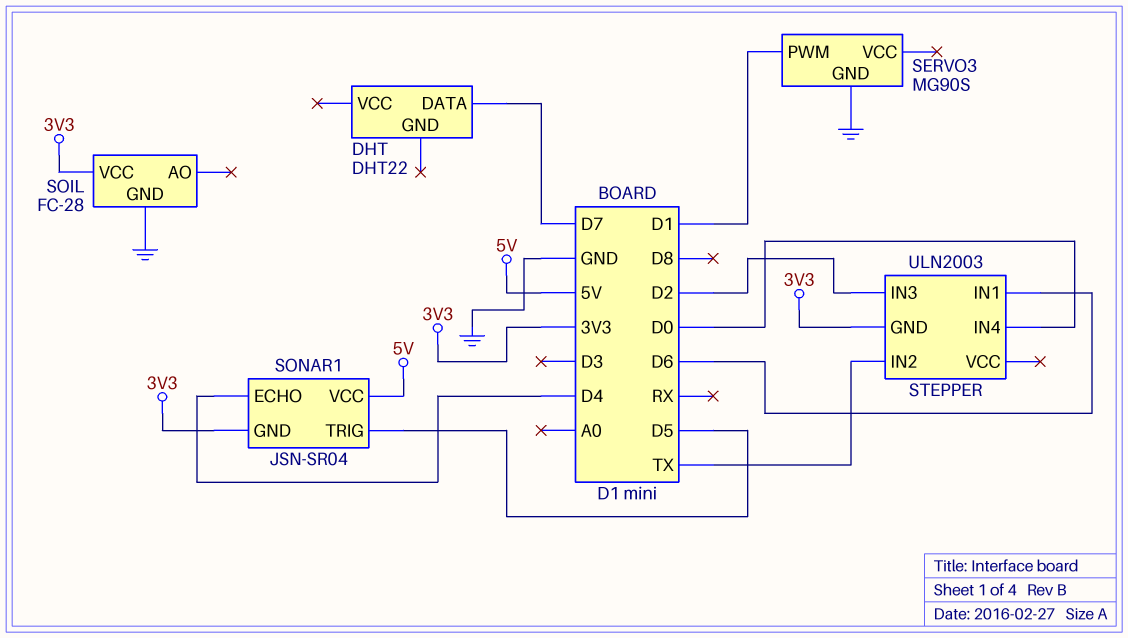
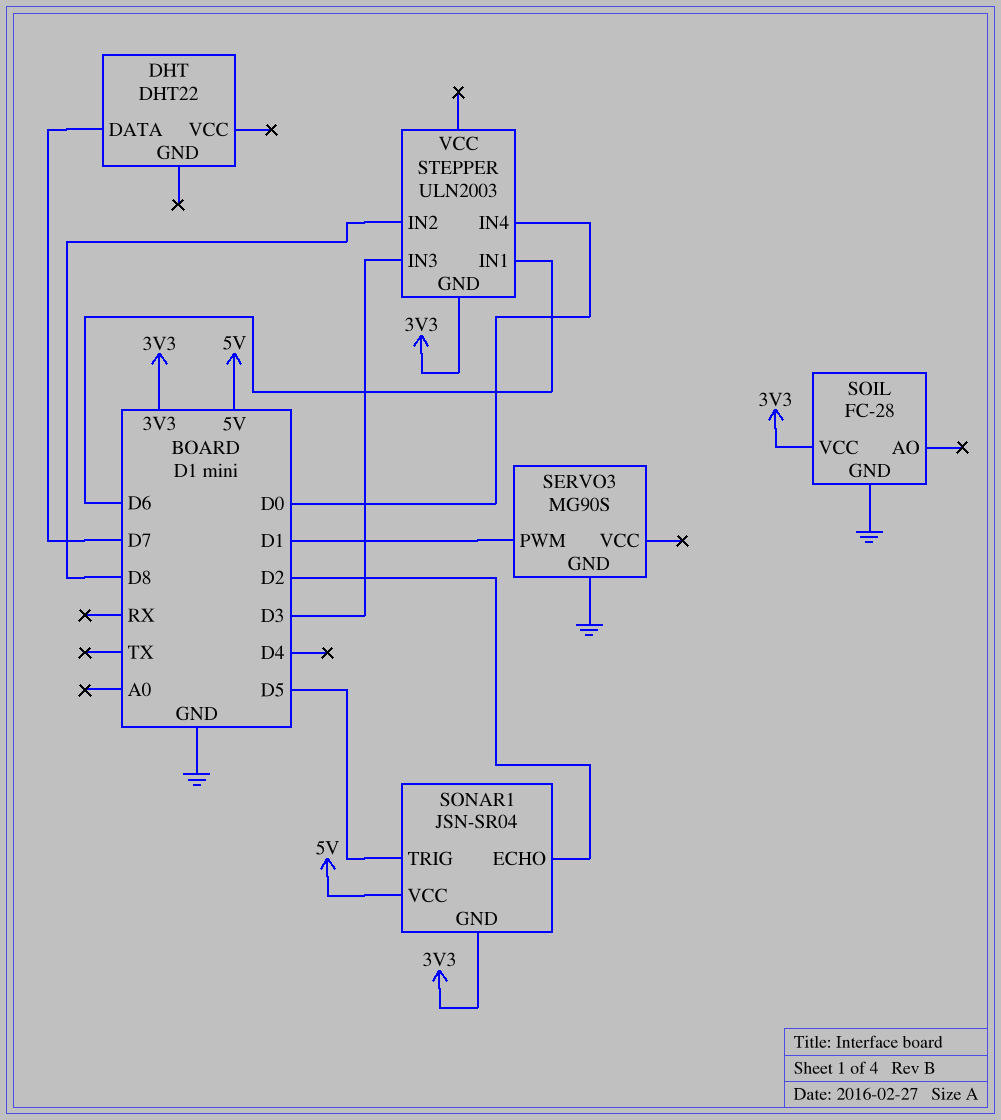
SONAR1 pin ECHO: D4 -> D2
STEPPER pin IN2: TX -> D8
STEPPER pin IN3: D2 -> D3

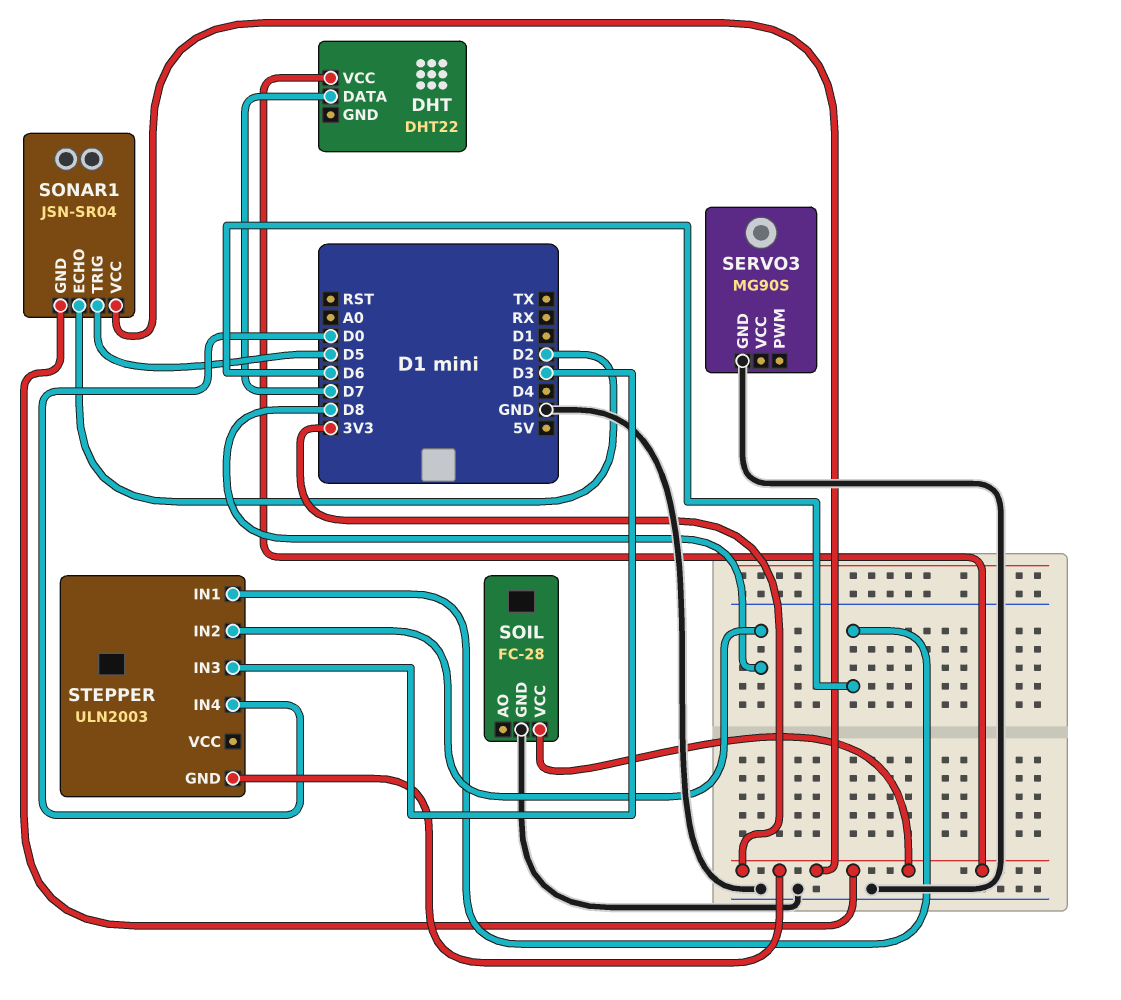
DHT pin VCC: none -> 3V3
SERVO3 pin PWM: D1 -> none
SONAR1 pin VCC: 5V -> 3V3

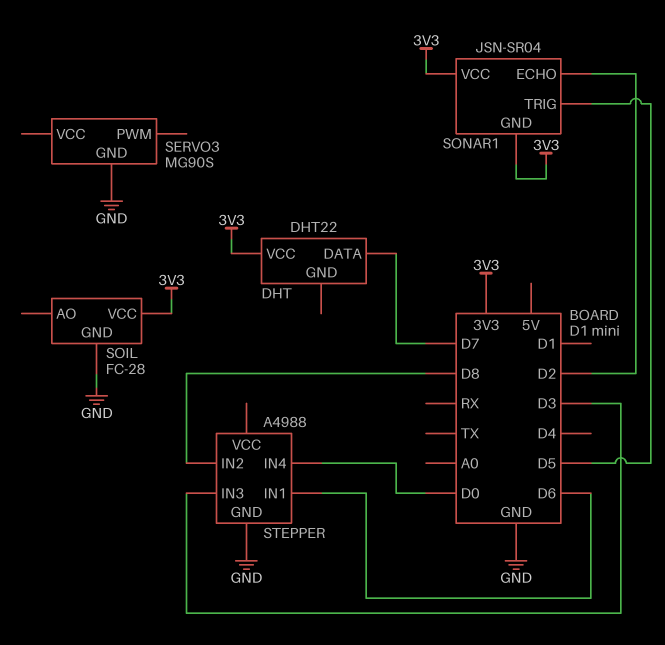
STEPPER: ULN2003 -> A4988
STEPPER pin GND: 3V3 -> GND

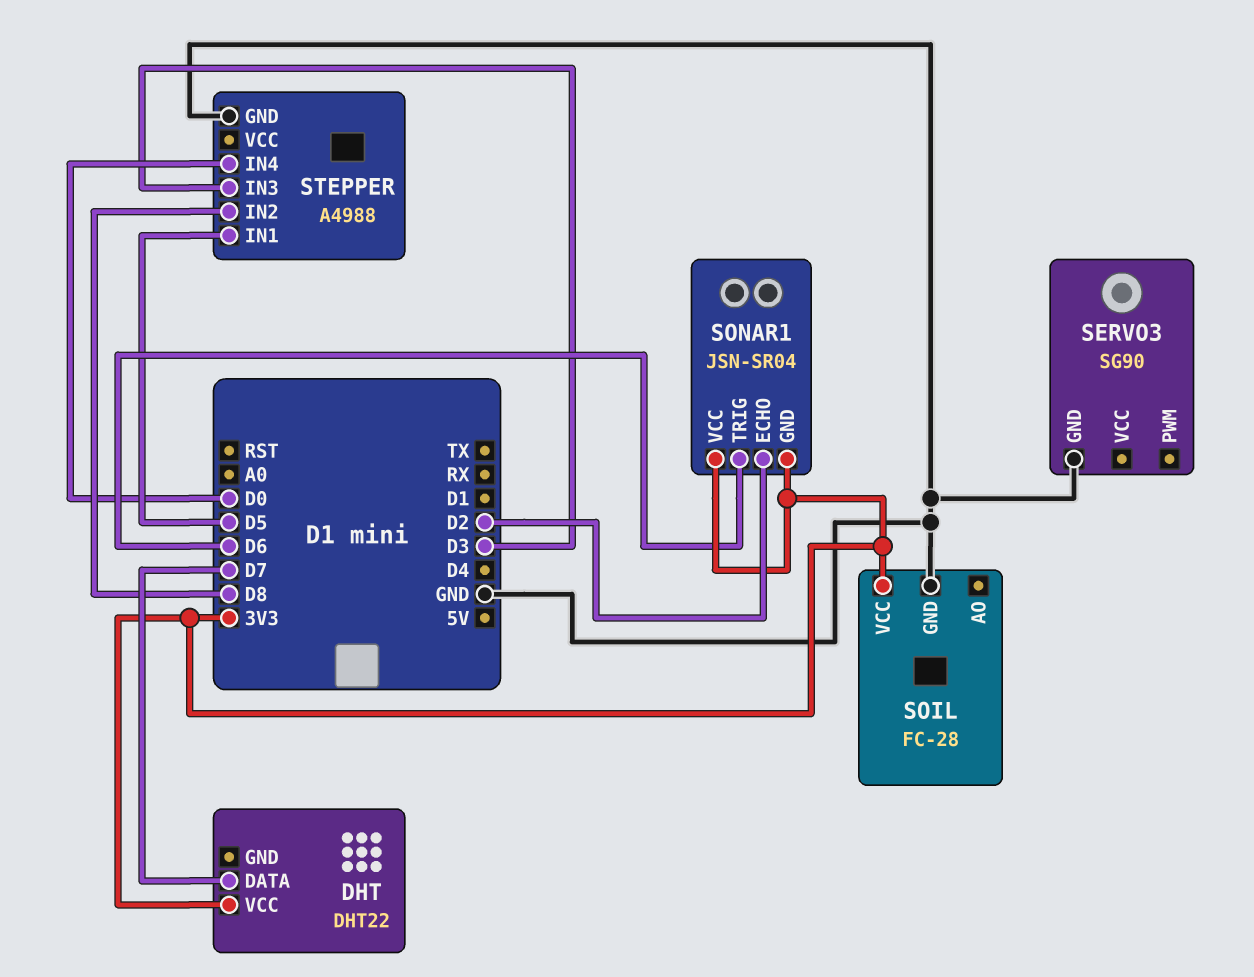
SERVO3: MG90S -> SG90
SONAR1 pin TRIG: D5 -> D6
STEPPER pin IN1: D6 -> D5

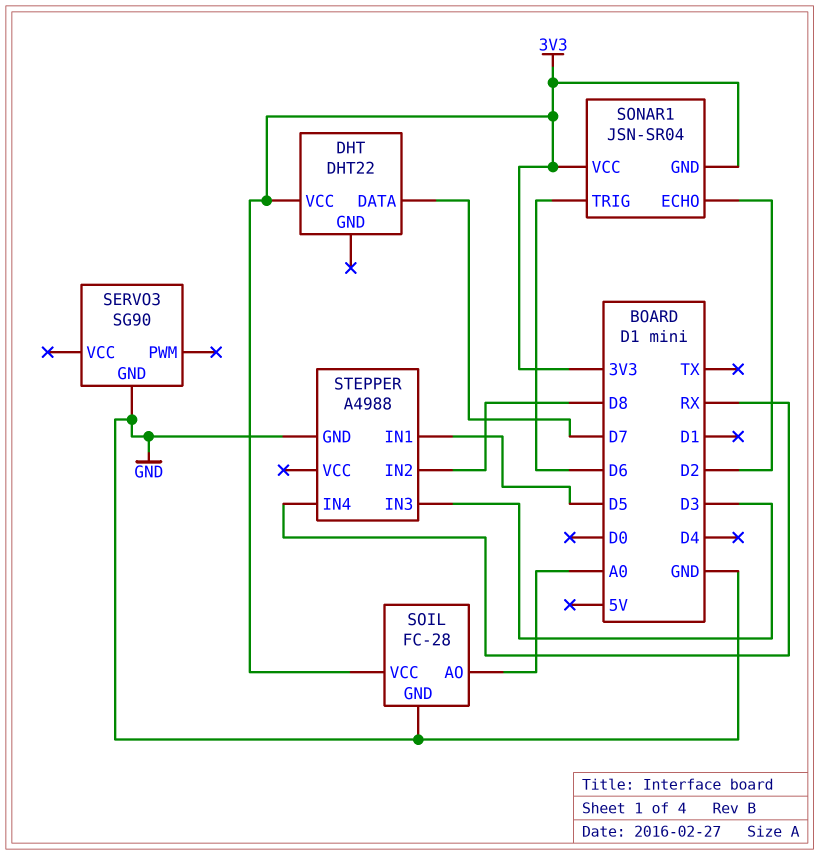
SOIL pin AO: none -> A0
STEPPER pin IN4: D0 -> RX

